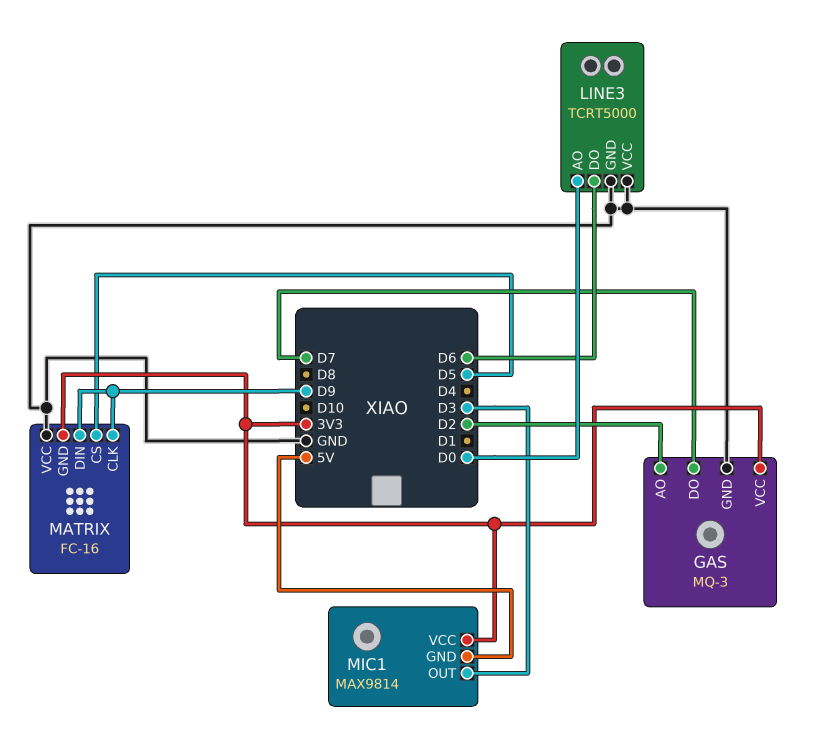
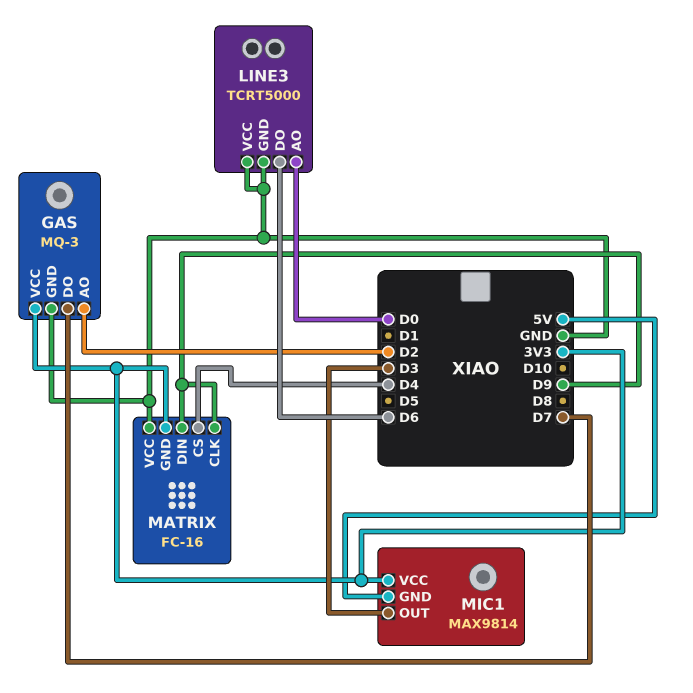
MATRIX pin CS: D5 -> D4

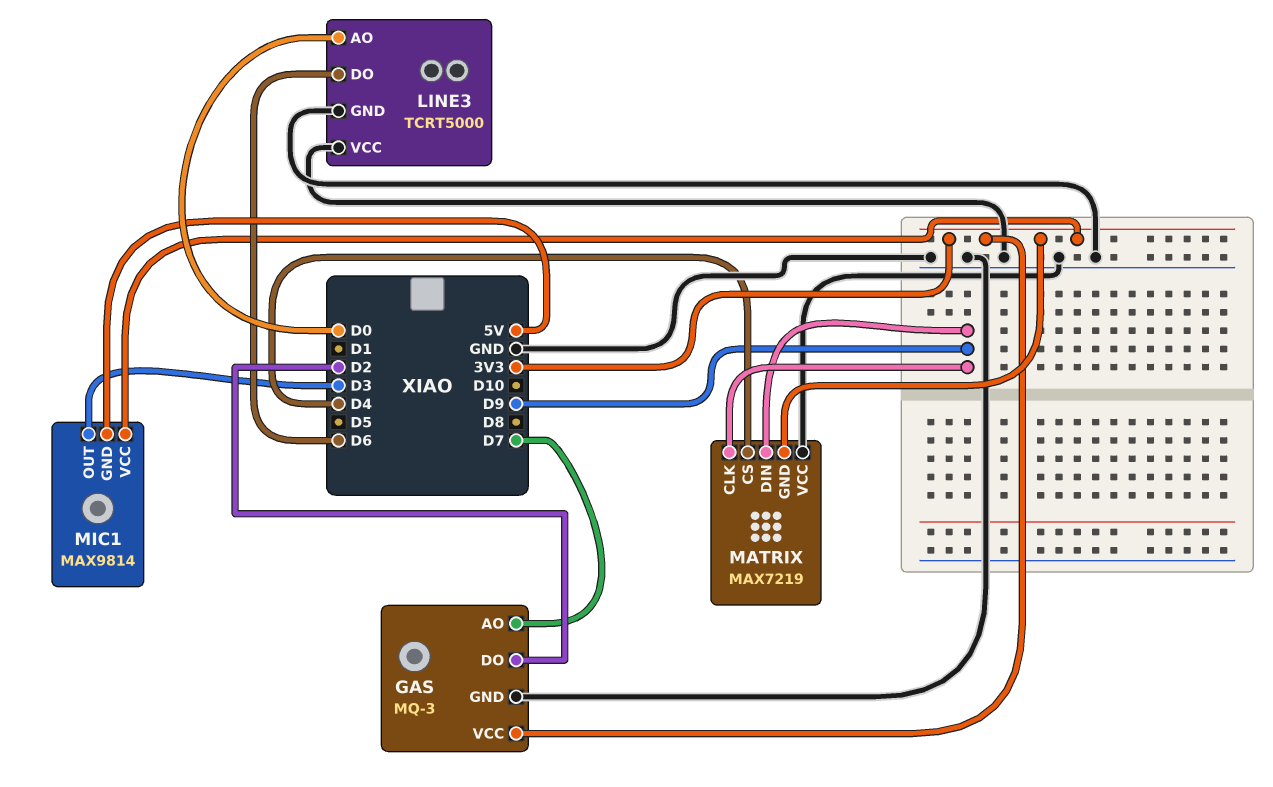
GAS pin AO: D2 -> D7
GAS pin DO: D7 -> D2
MATRIX: FC-16 -> MAX7219

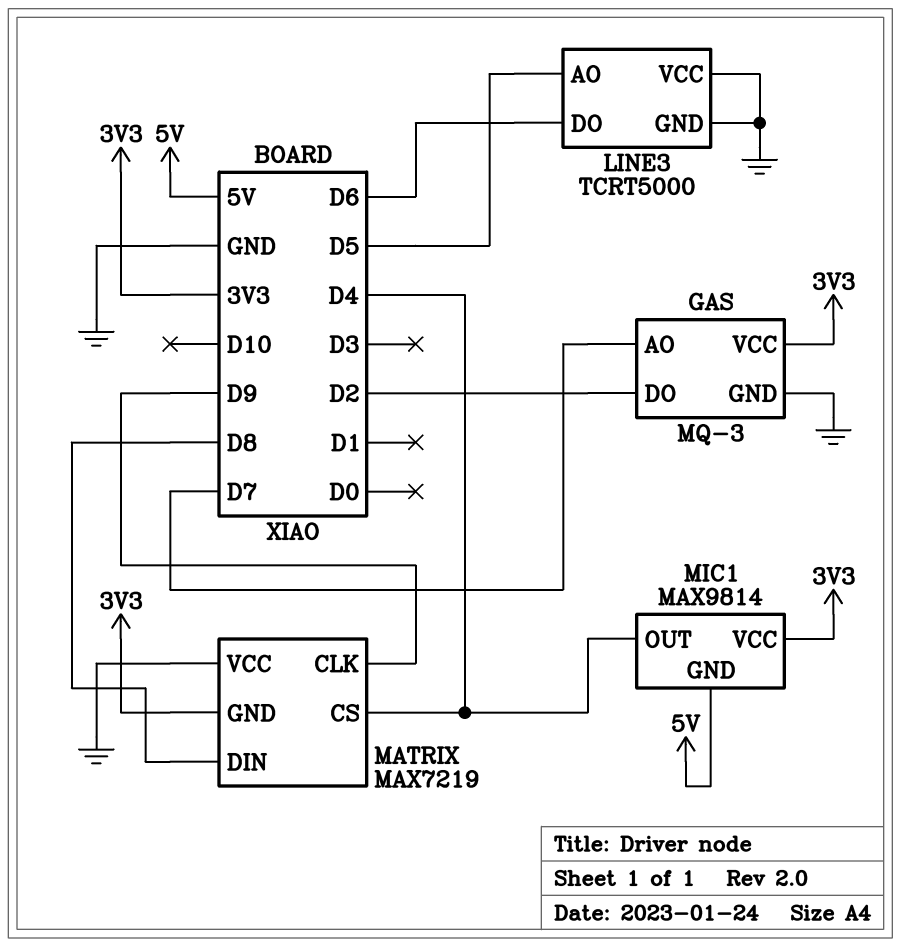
LINE3 pin AO: D0 -> D5
MATRIX pin DIN: D9 -> D8
MIC1 pin OUT: D3 -> D4

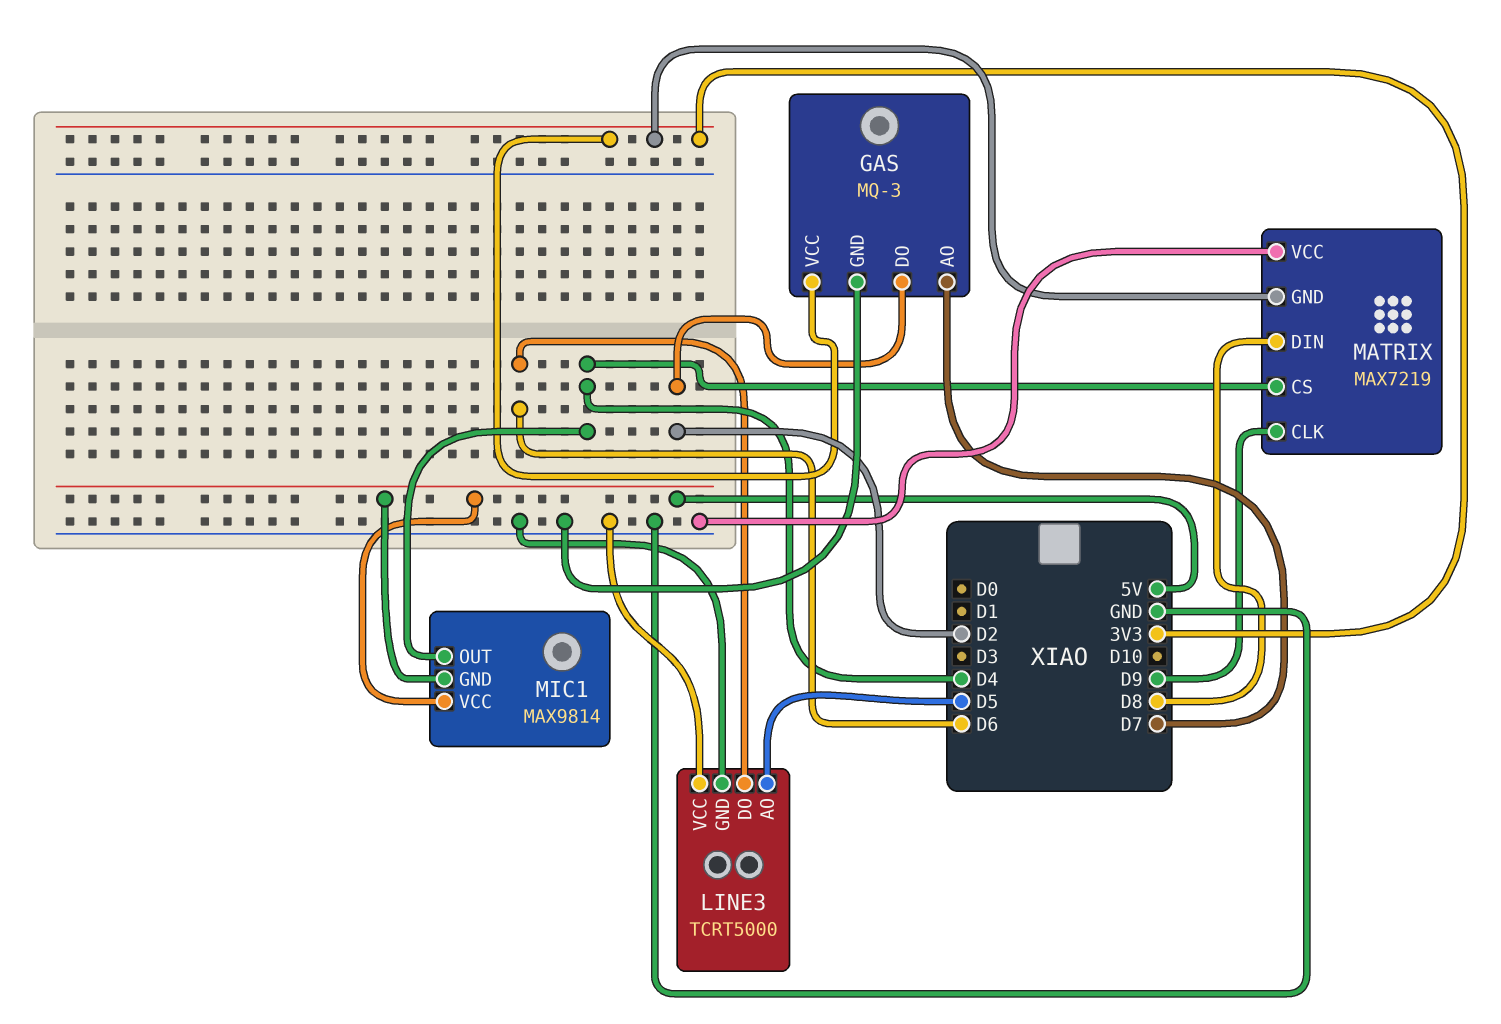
MIC1 pin VCC: 3V3 -> 5V

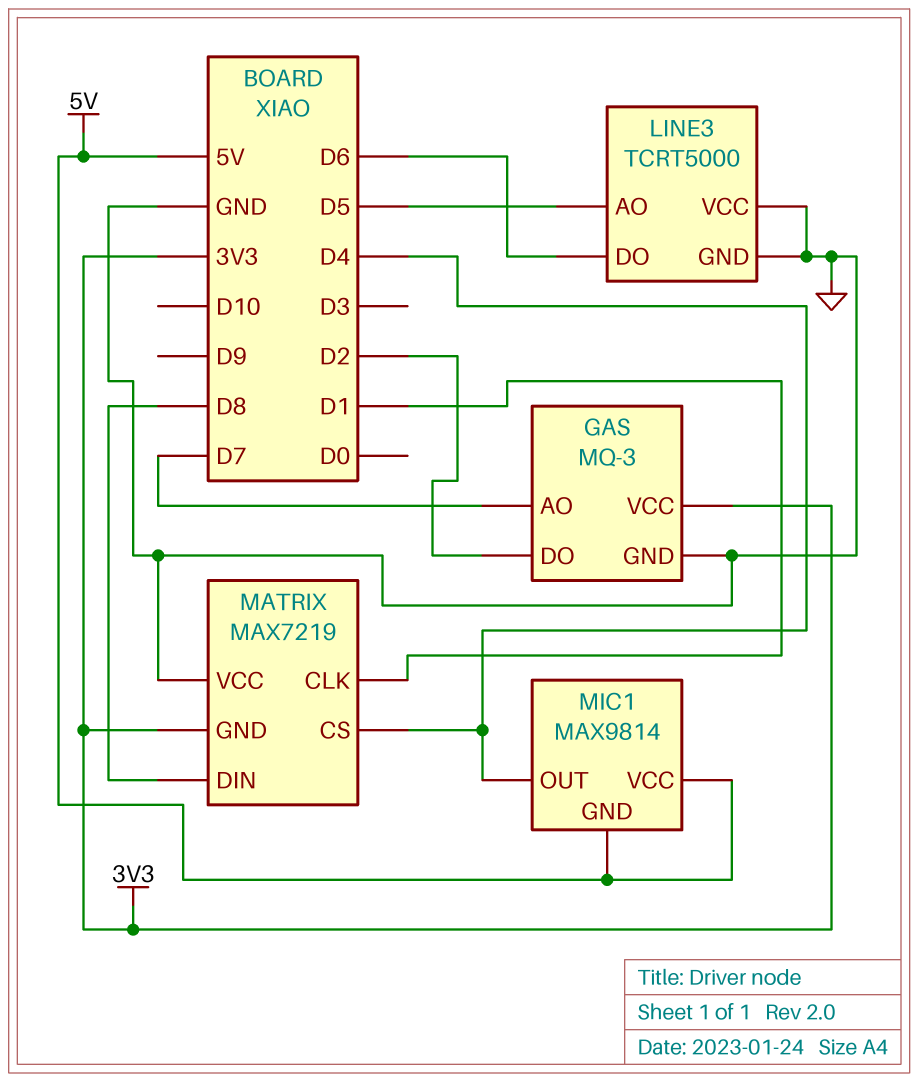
MATRIX pin CLK: D9 -> D1

